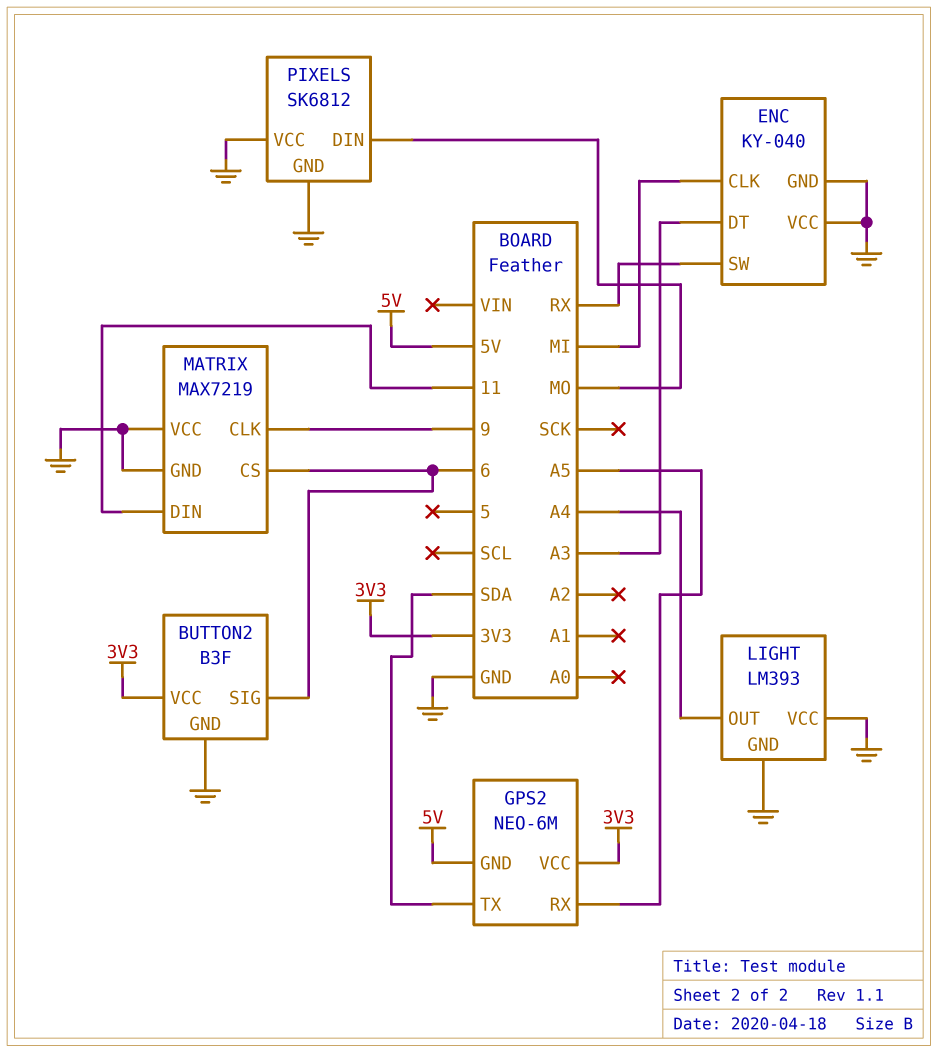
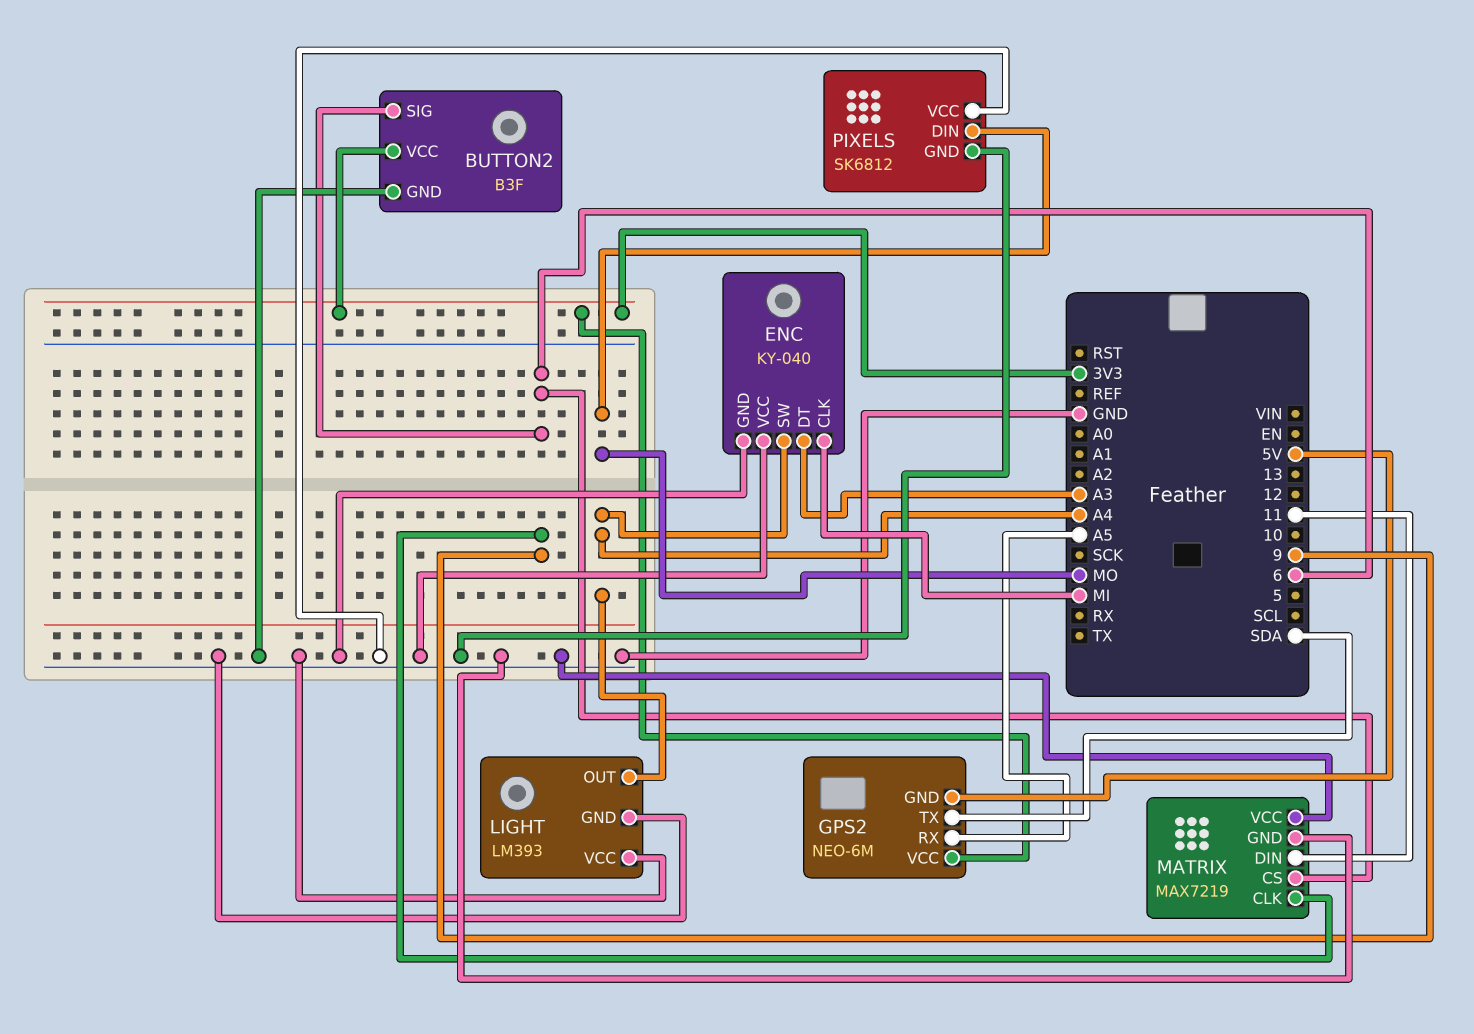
ENC pin SW: RX -> A4

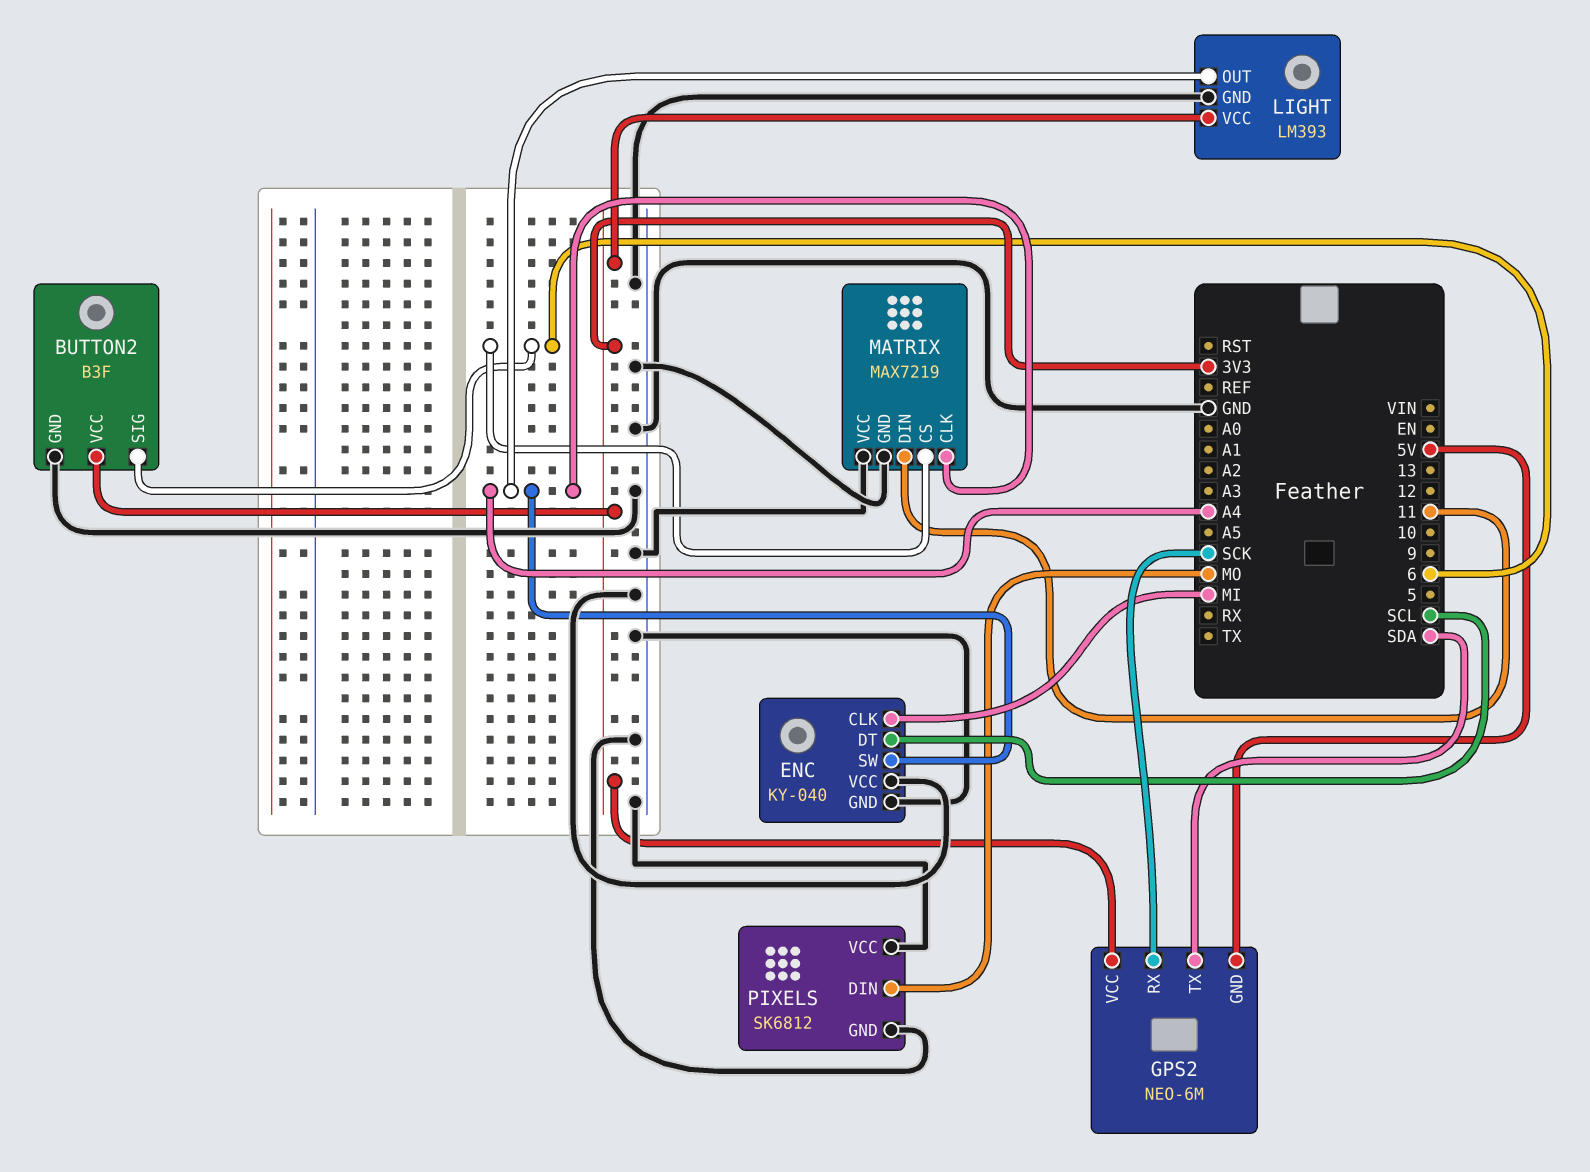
ENC pin DT: A3 -> SCL
GPS2 pin RX: A5 -> SCK
LIGHT pin VCC: GND -> 3V3
MATRIX pin CLK: 9 -> A4

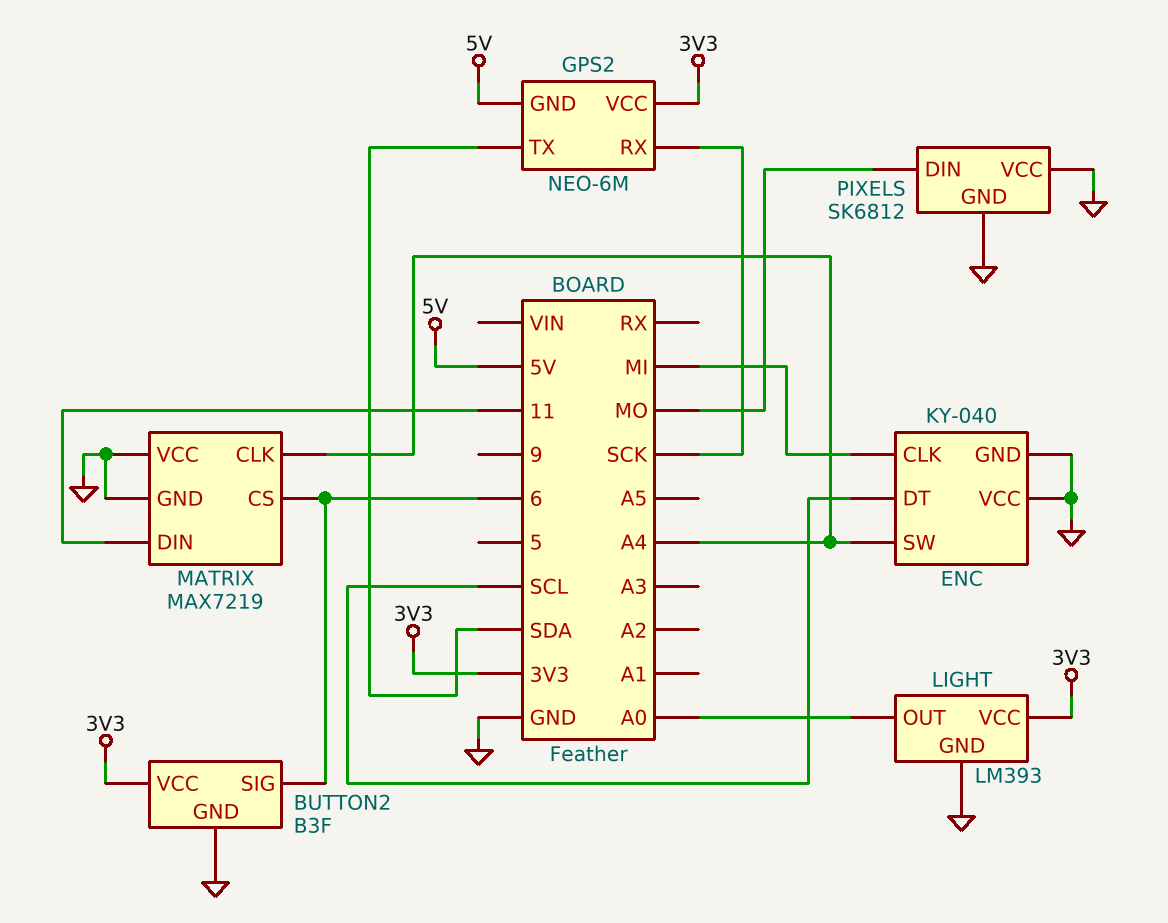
LIGHT pin OUT: A4 -> A0

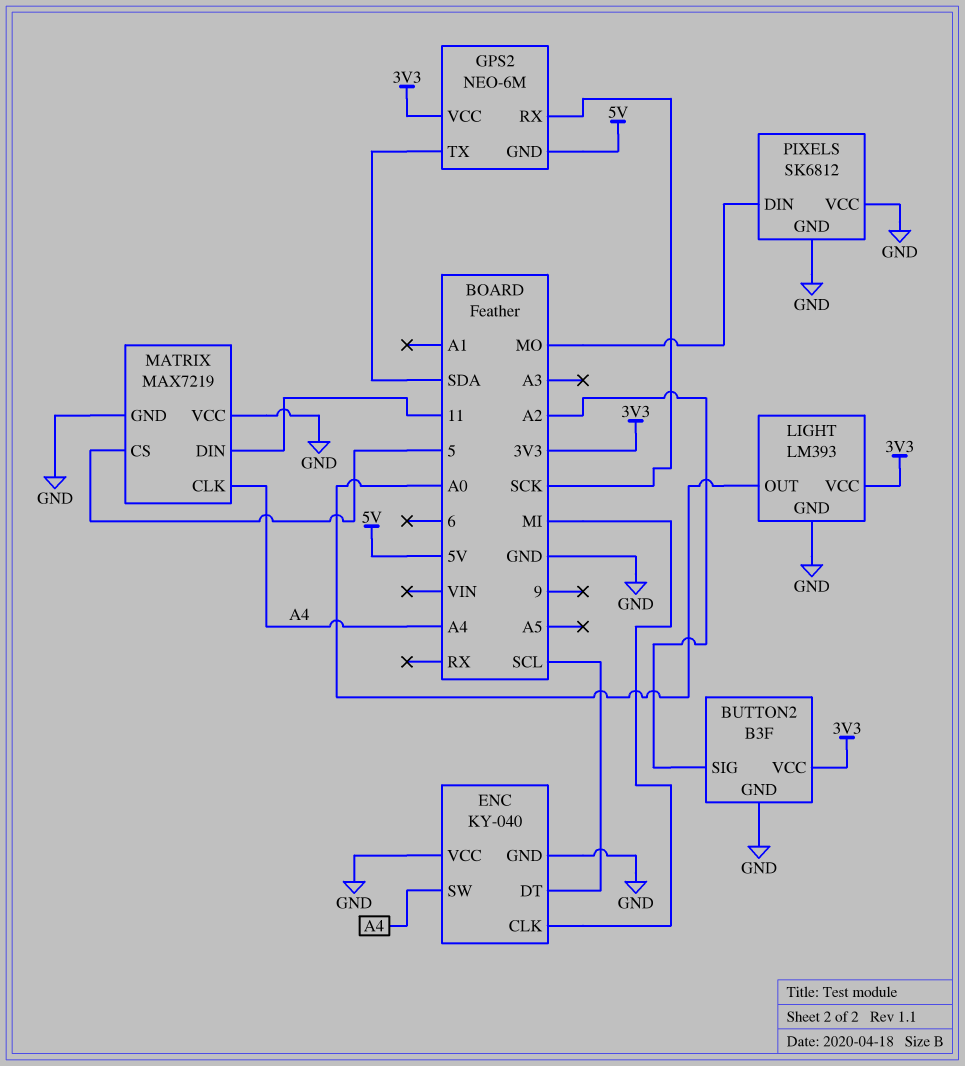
BUTTON2 pin SIG: 6 -> A2
MATRIX pin CS: 6 -> 5

